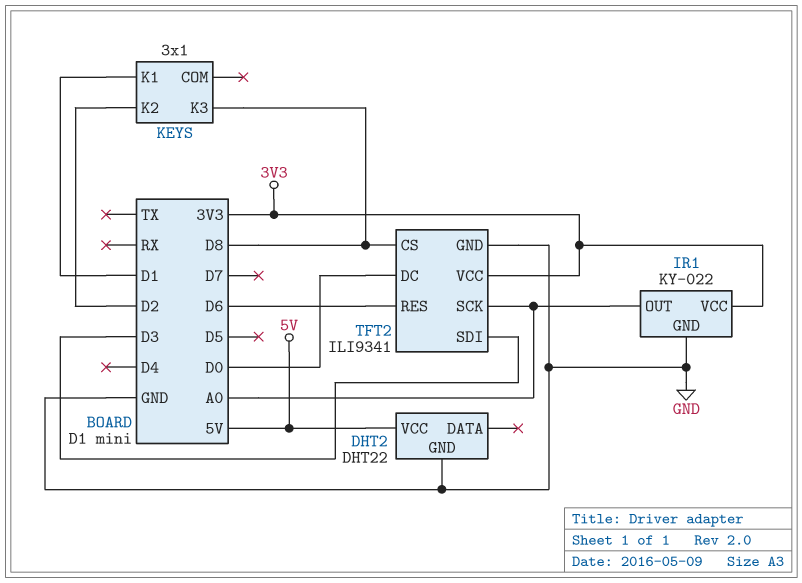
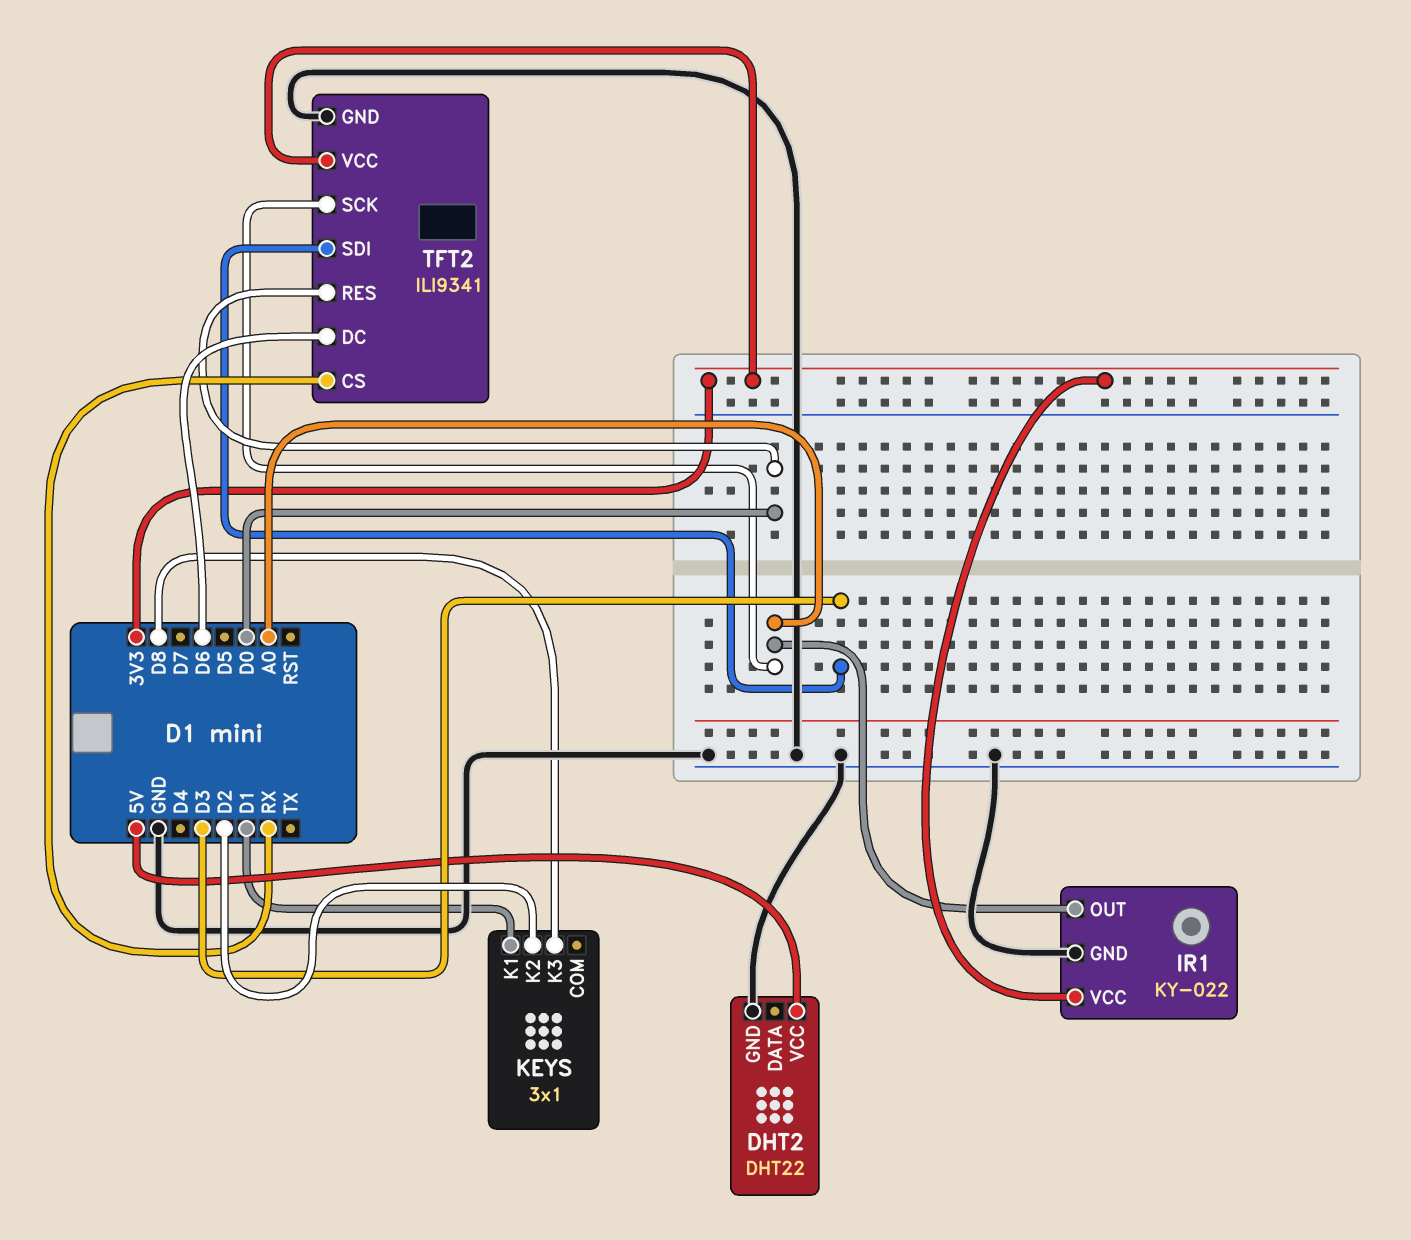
TFT2 pin CS: D8 -> RX
TFT2 pin DC: D0 -> D6
TFT2 pin RES: D6 -> D0

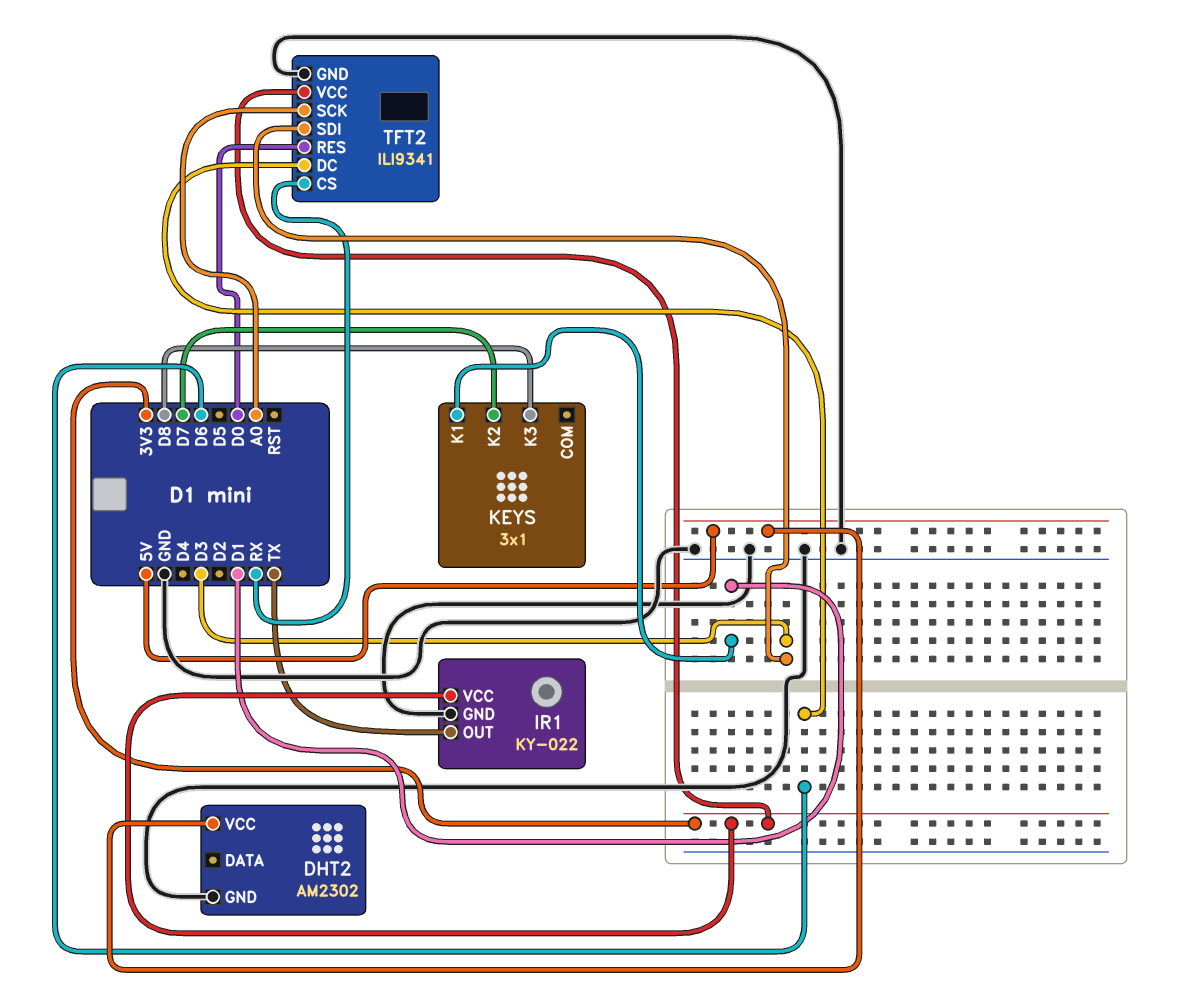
DHT2: DHT22 -> AM2302
IR1 pin OUT: A0 -> TX
KEYS pin K2: D2 -> D7

